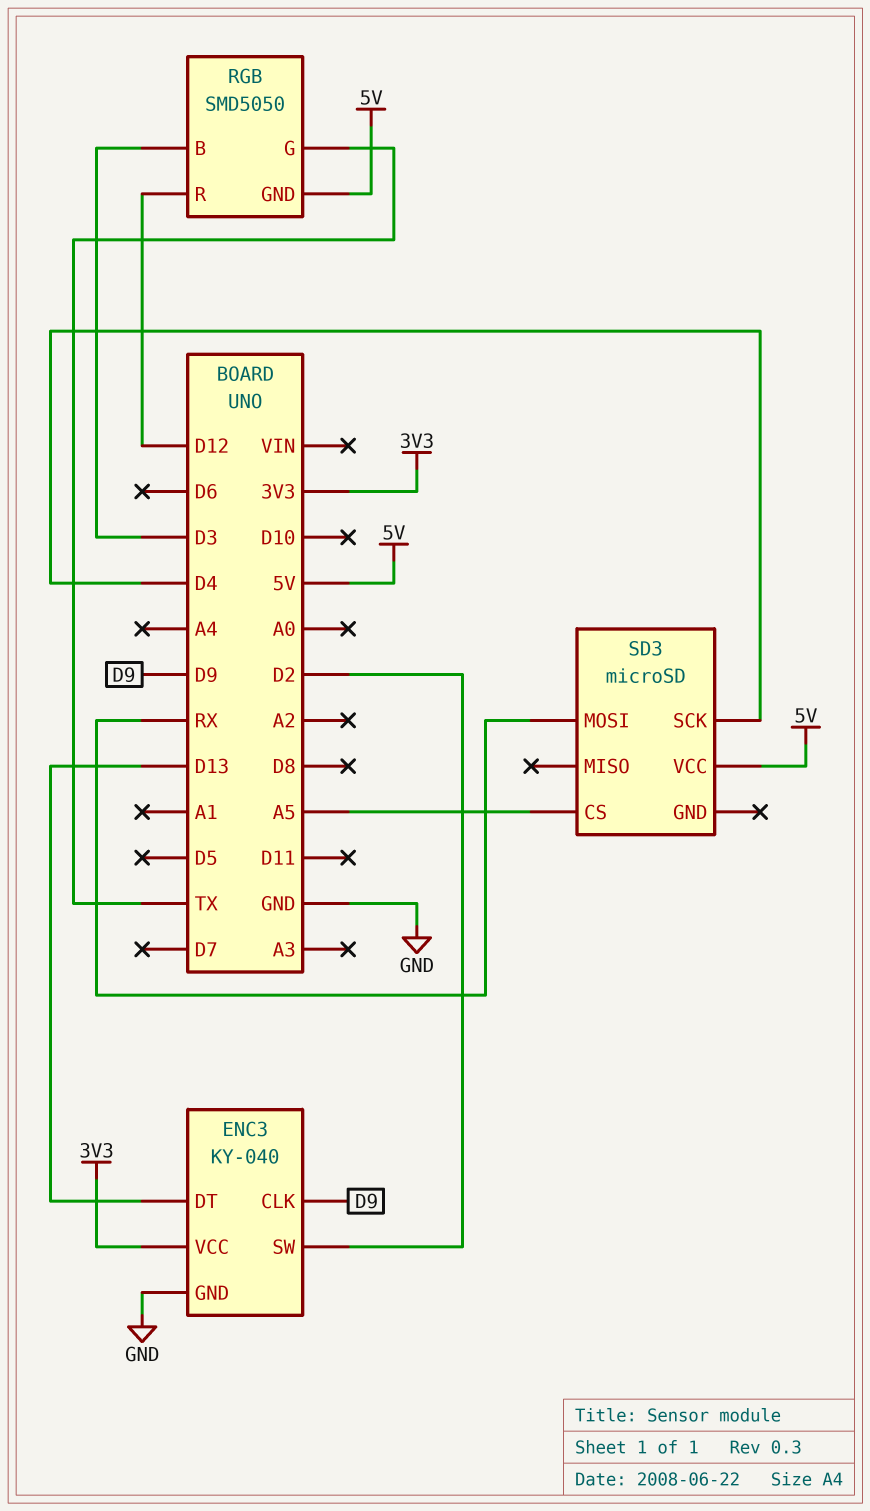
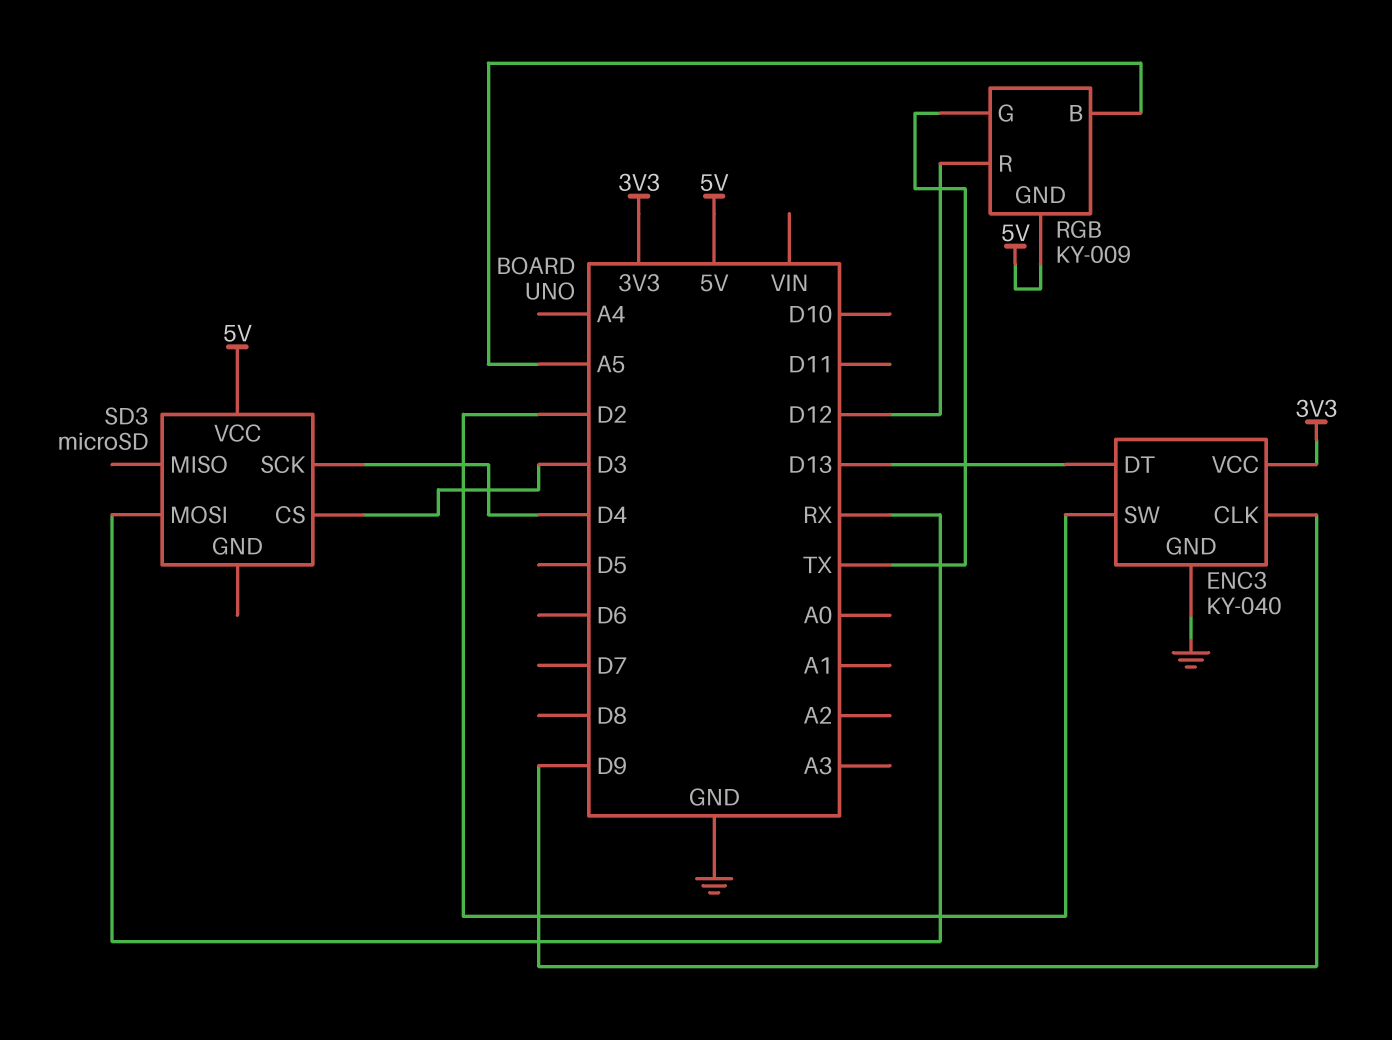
RGB: SMD5050 -> KY-009
RGB pin B: D3 -> A5
SD3 pin CS: A5 -> D3

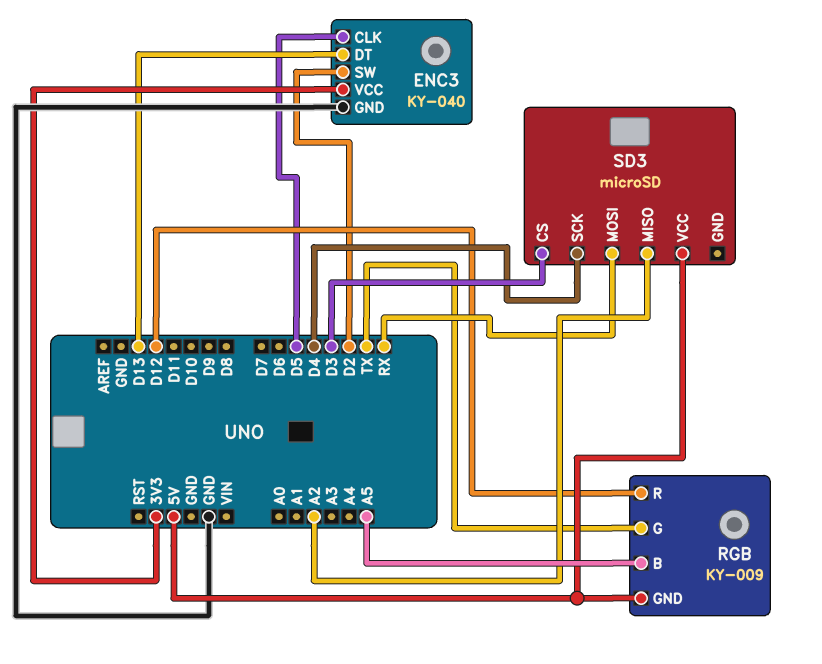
ENC3 pin CLK: D9 -> D5
SD3 pin MISO: none -> A2

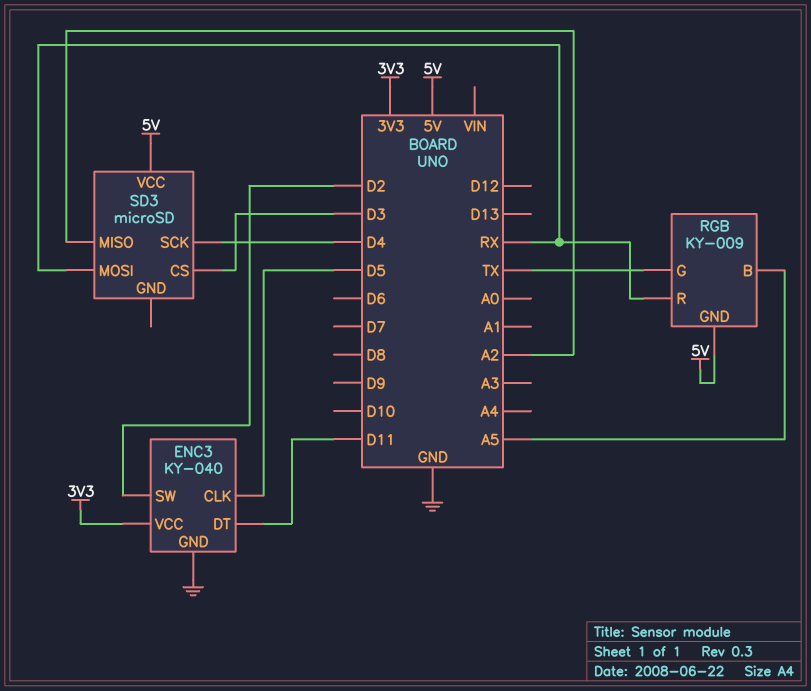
ENC3 pin DT: D13 -> D11
RGB pin R: D12 -> RX

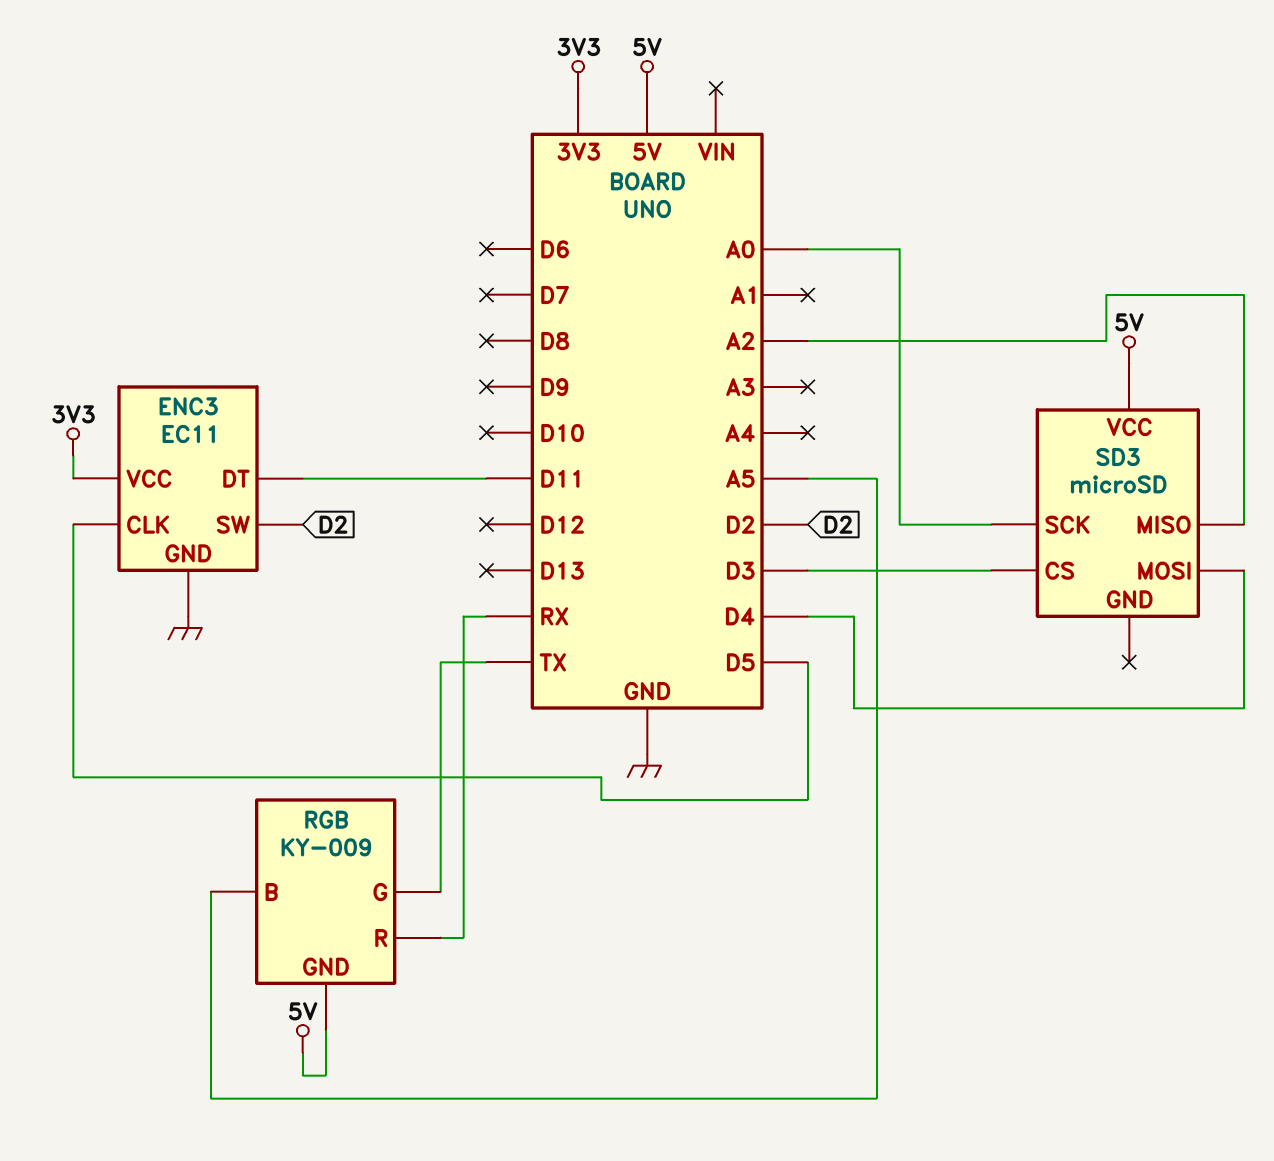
ENC3: KY-040 -> EC11
SD3 pin MOSI: RX -> D4
SD3 pin SCK: D4 -> A0

